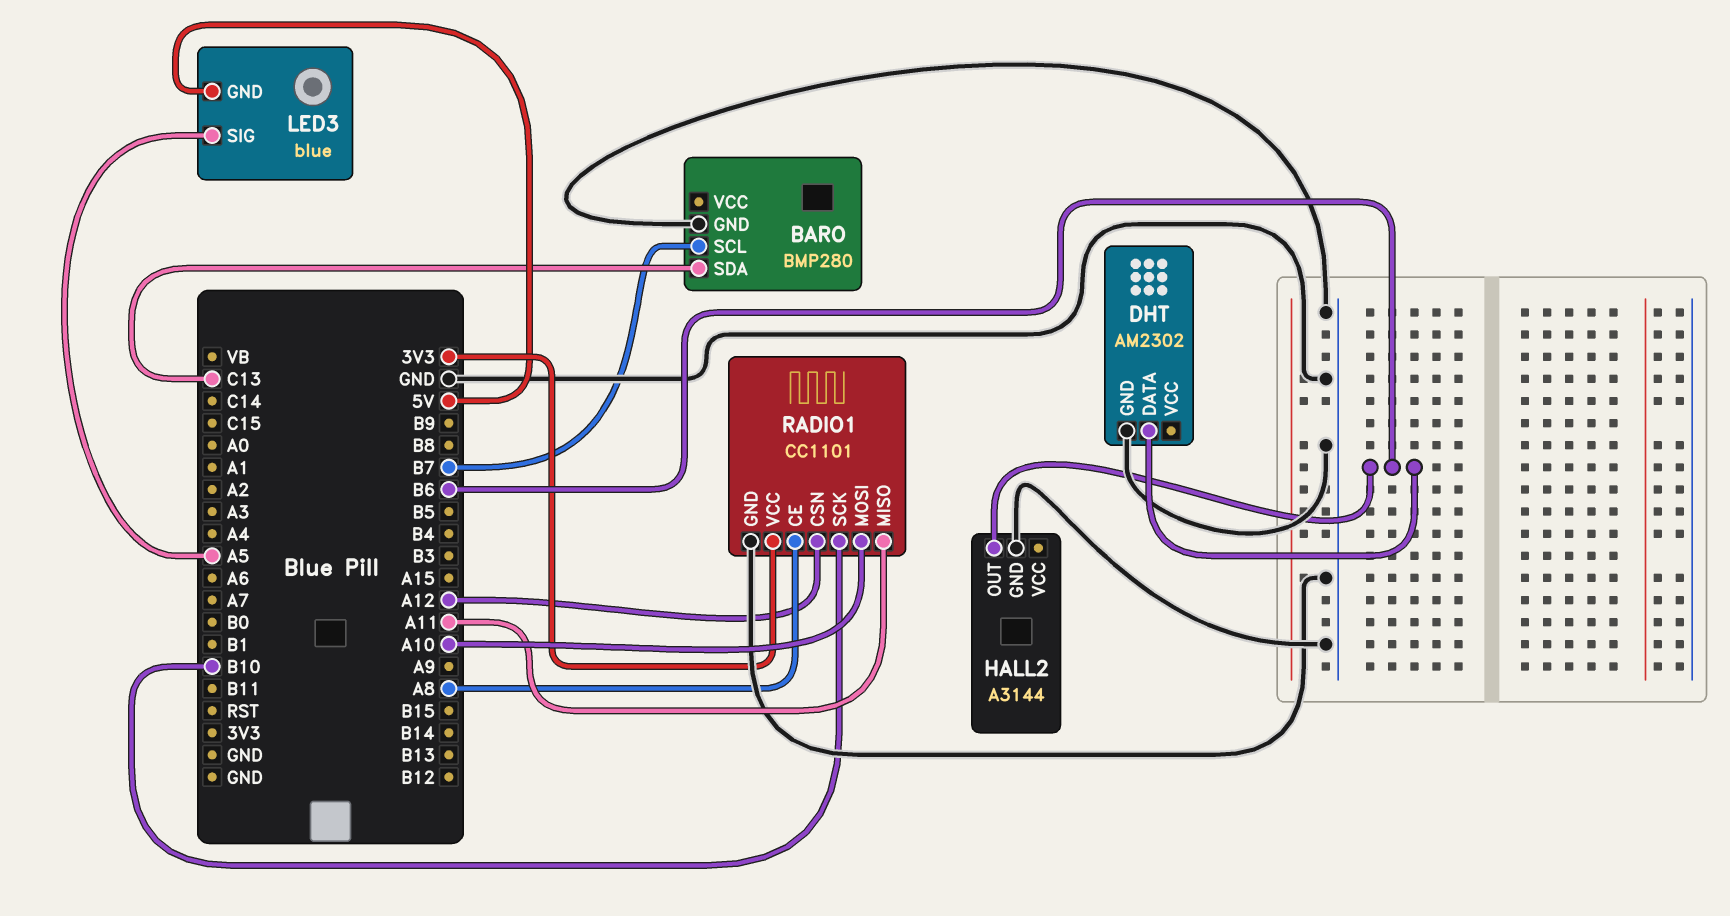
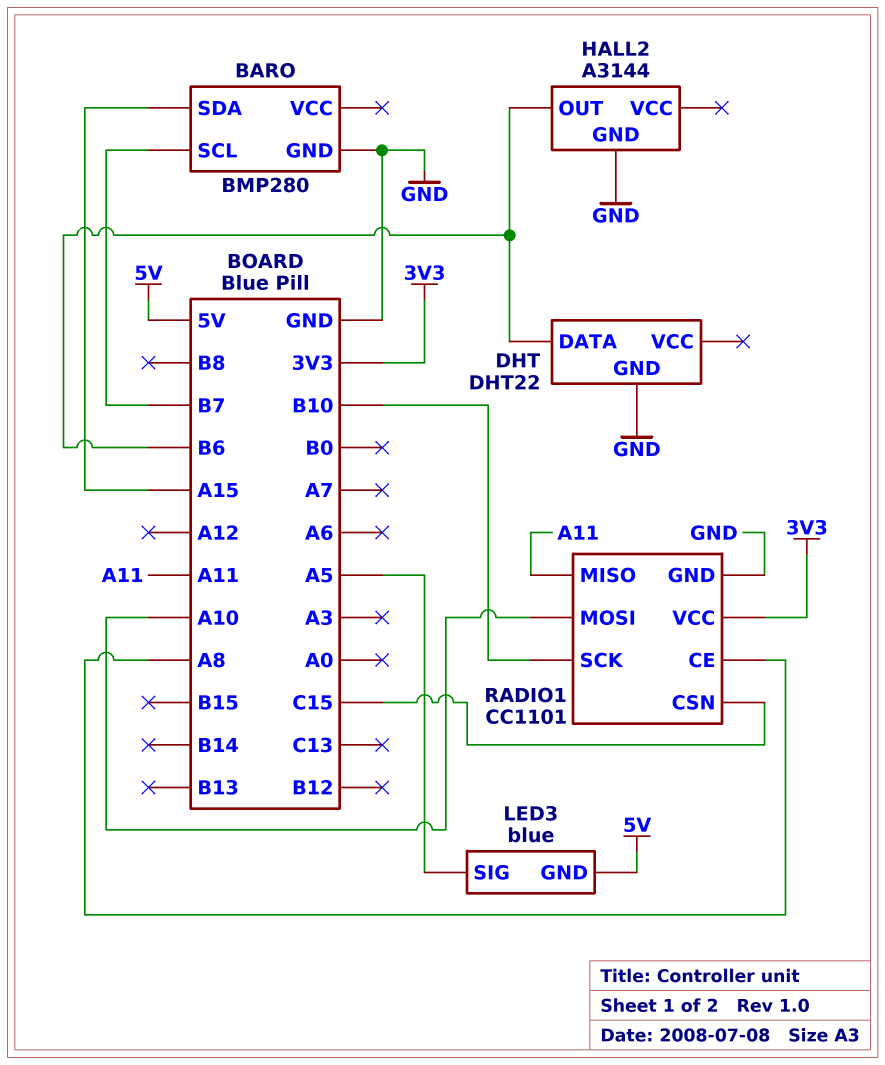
BARO pin SDA: C13 -> A15
DHT: AM2302 -> DHT22
RADIO1 pin CSN: A12 -> C15

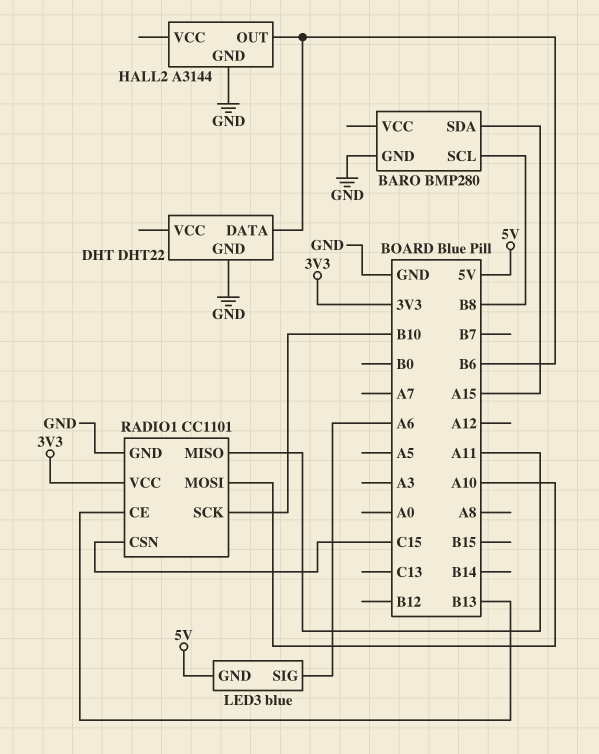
BARO pin SCL: B7 -> B8
LED3 pin SIG: A5 -> A6
RADIO1 pin CE: A8 -> B13

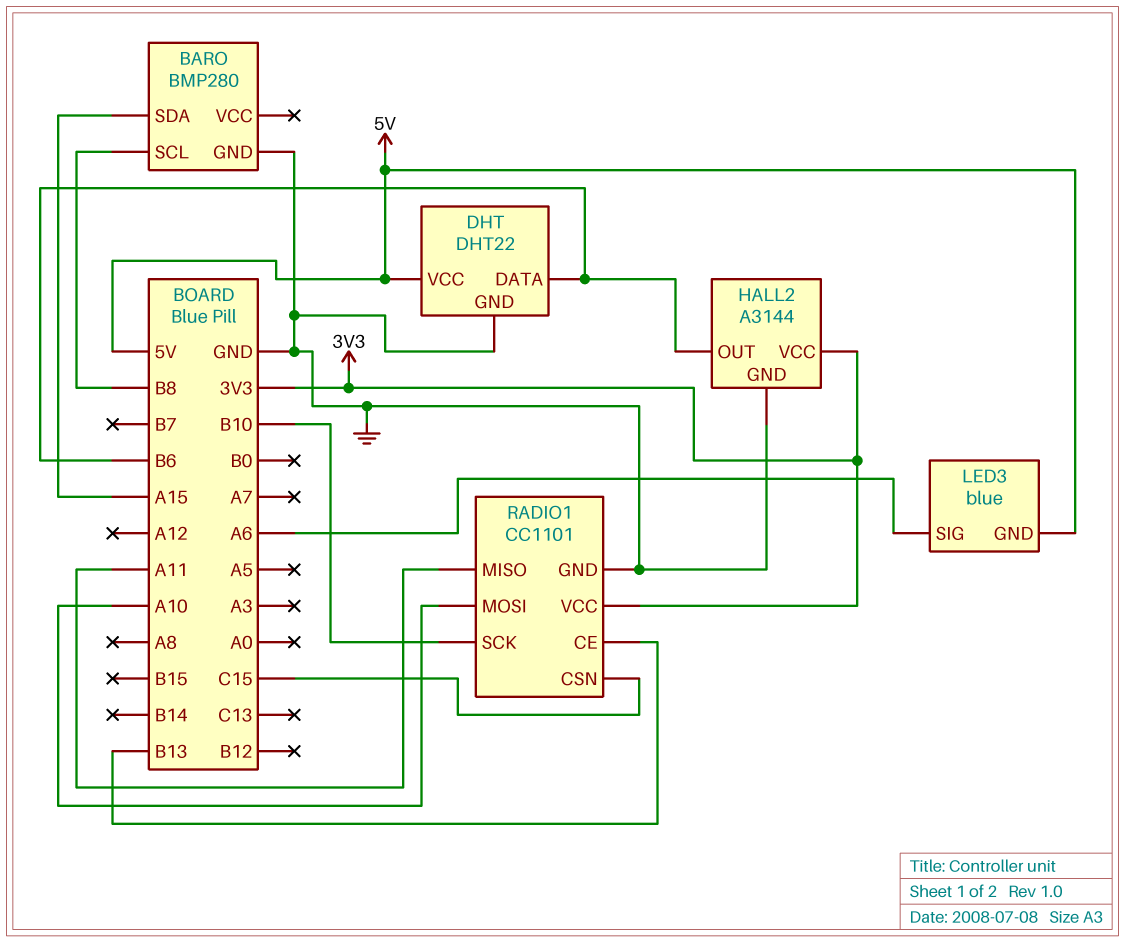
DHT pin VCC: none -> 5V
HALL2 pin VCC: none -> 3V3

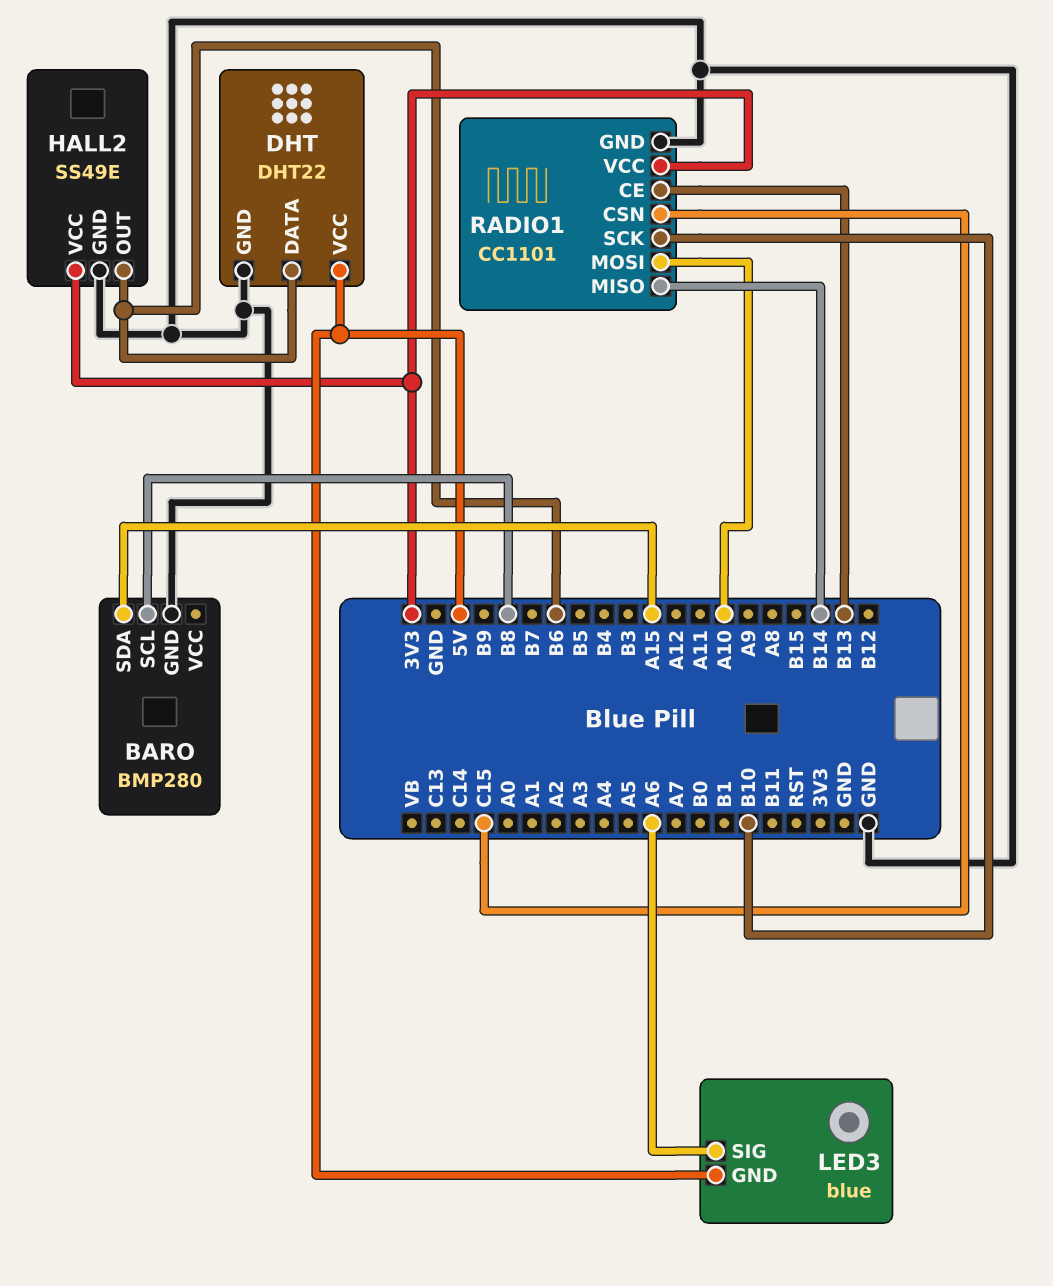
HALL2: A3144 -> SS49E
RADIO1 pin MISO: A11 -> B14

